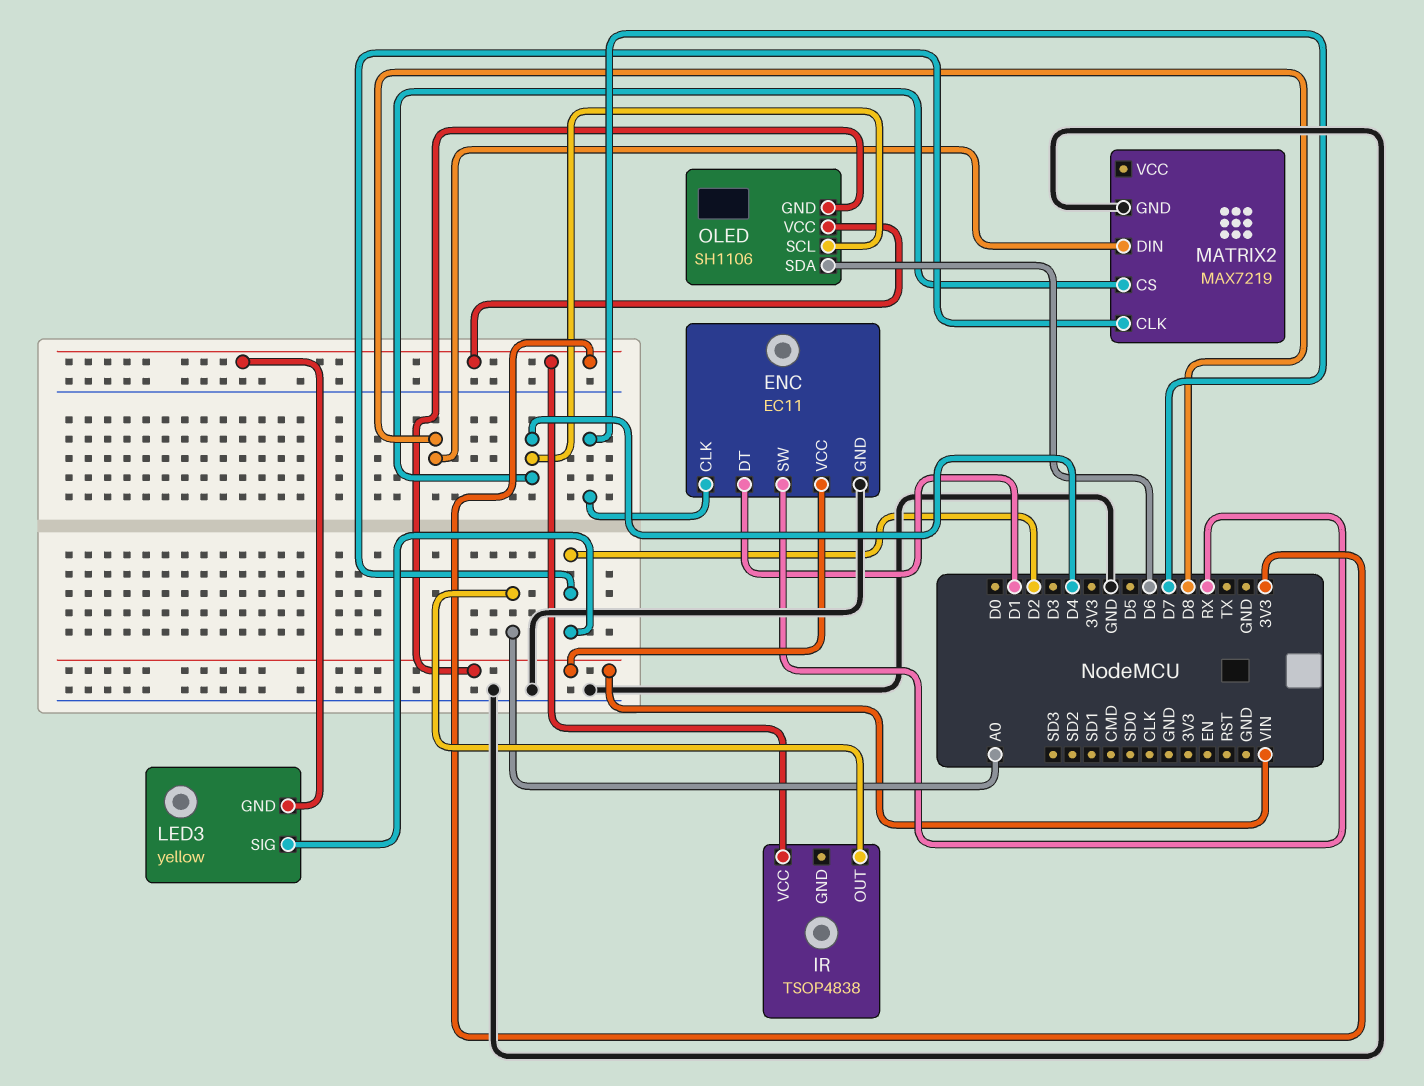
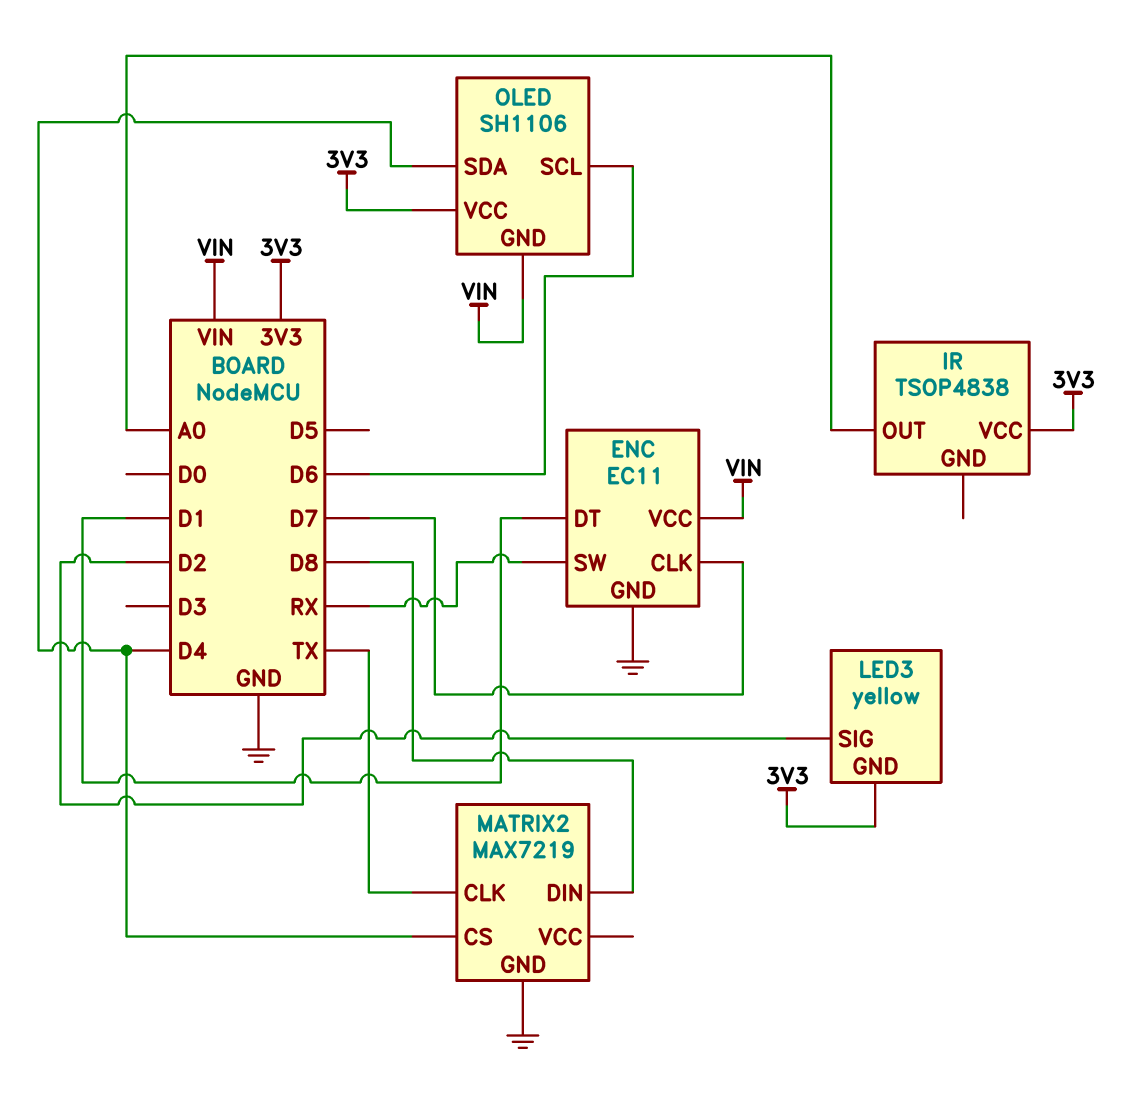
MATRIX2 pin CLK: D2 -> TX
OLED pin SCL: D4 -> D6
OLED pin SDA: D6 -> D4

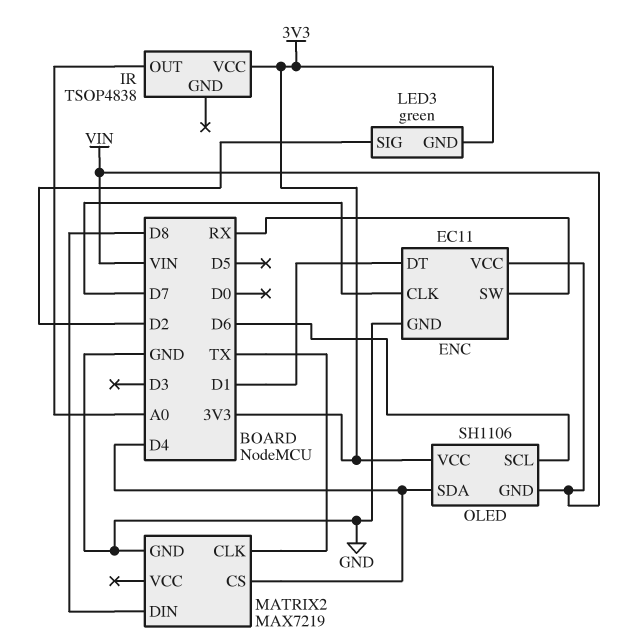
LED3: yellow -> green

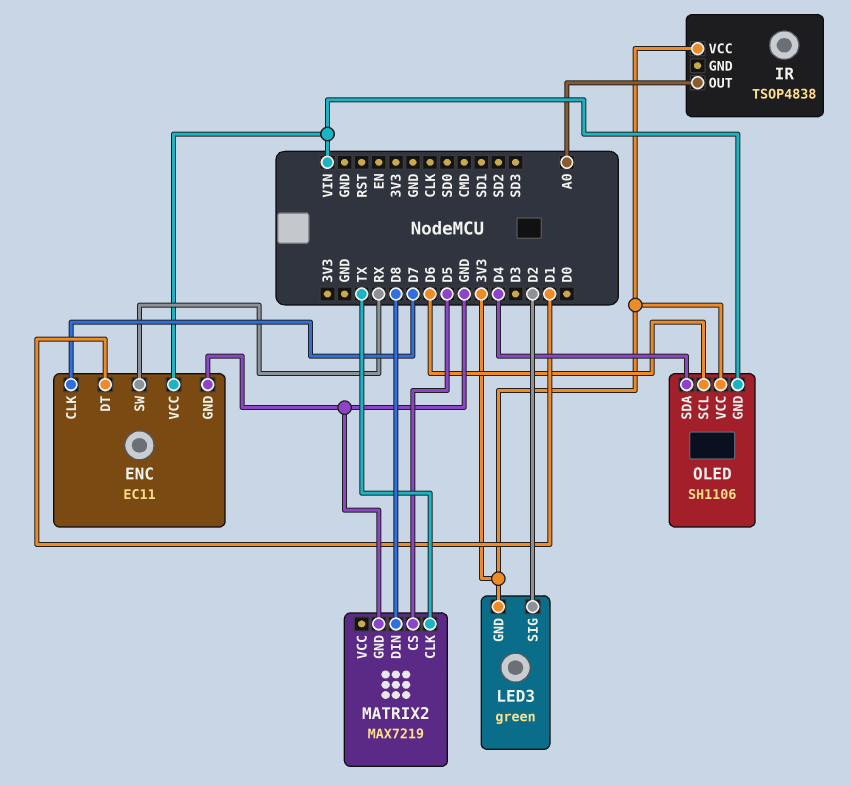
MATRIX2 pin CS: D4 -> D5

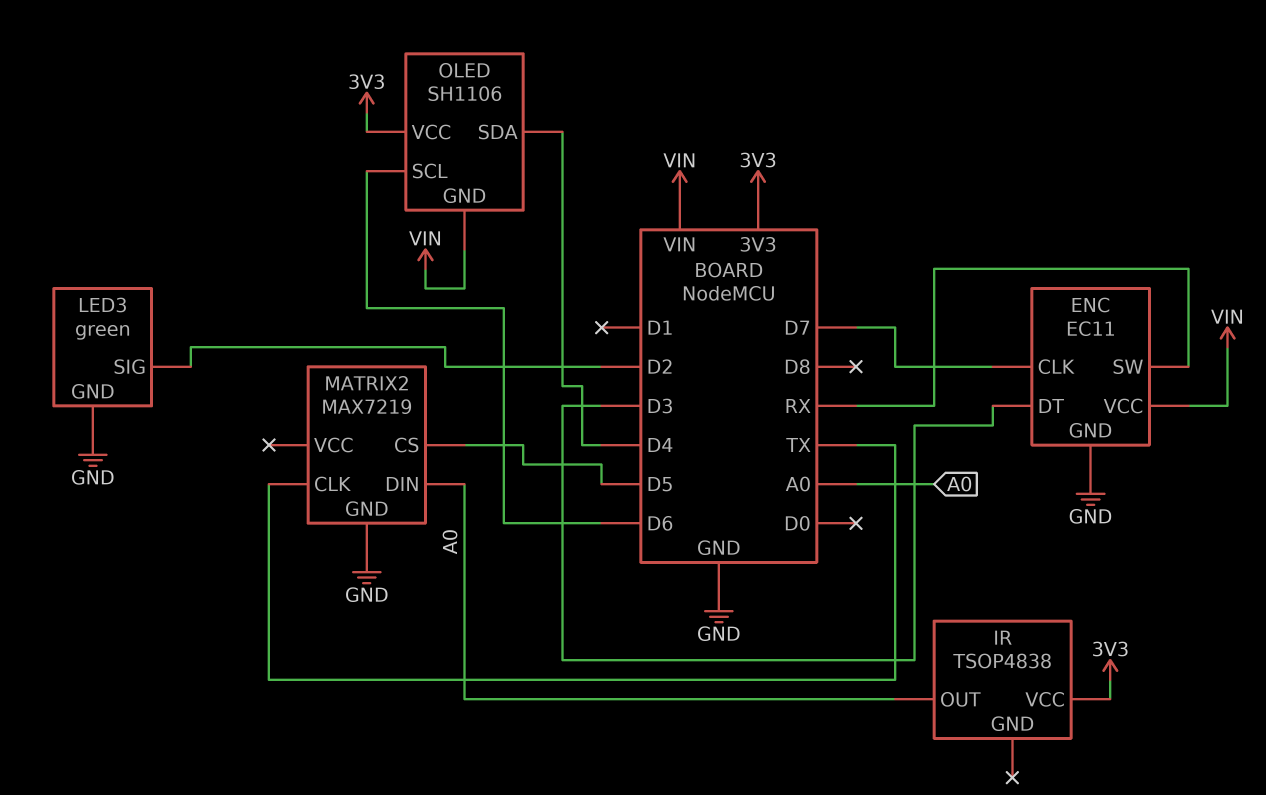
ENC pin DT: D1 -> D3
LED3 pin GND: 3V3 -> GND
MATRIX2 pin DIN: D8 -> A0

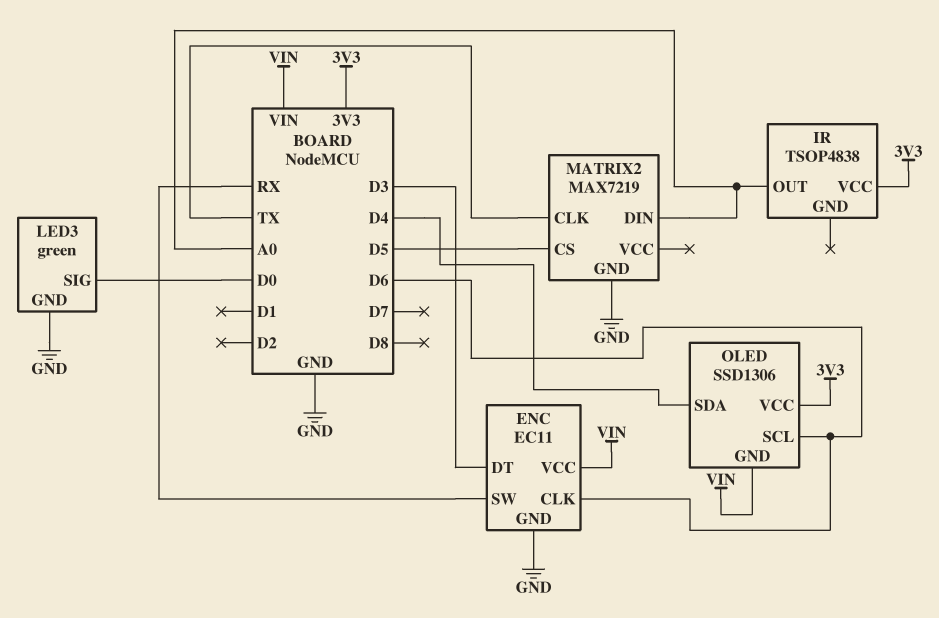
ENC pin CLK: D7 -> D6
LED3 pin SIG: D2 -> D0
OLED: SH1106 -> SSD1306

